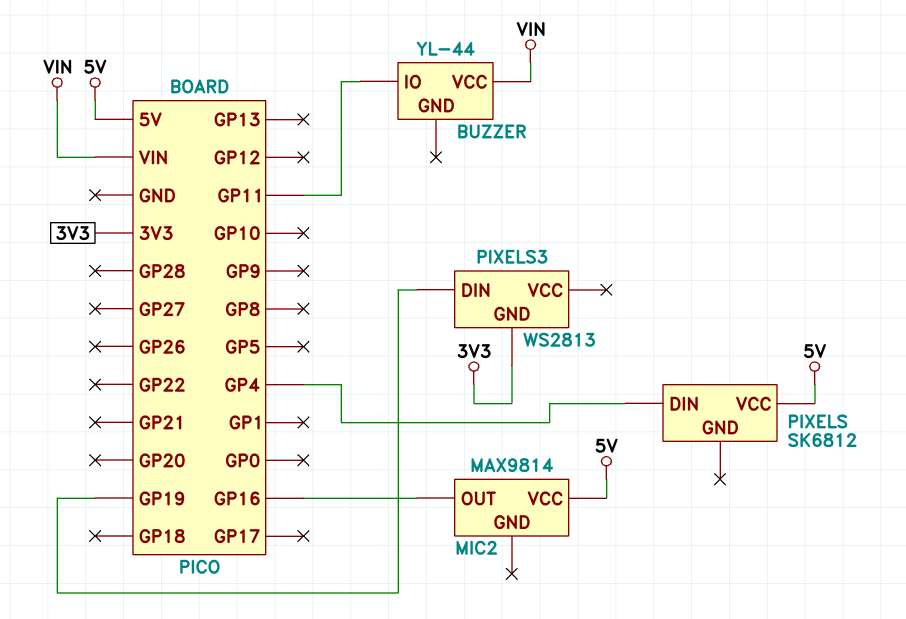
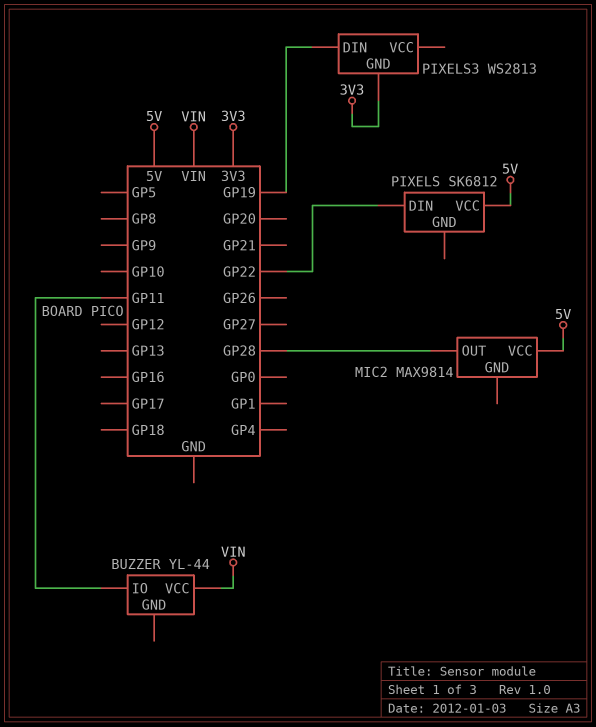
MIC2 pin OUT: GP16 -> GP28
PIXELS pin DIN: GP4 -> GP22

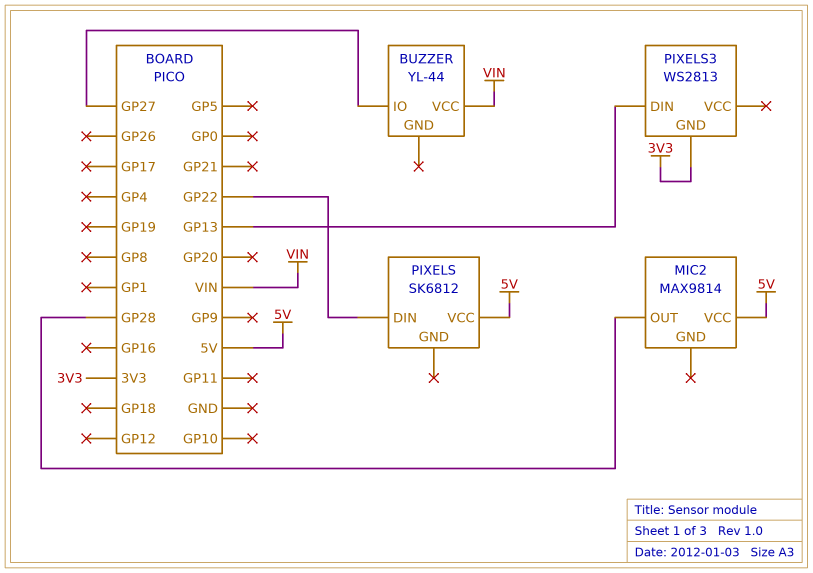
BUZZER pin IO: GP11 -> GP27
PIXELS3 pin DIN: GP19 -> GP13

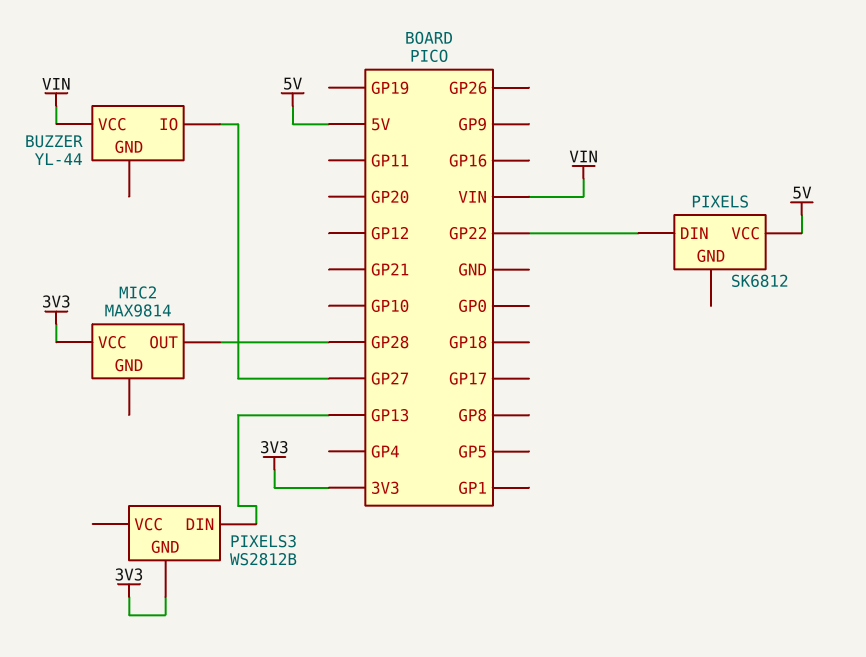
MIC2 pin VCC: 5V -> 3V3
PIXELS3: WS2813 -> WS2812B

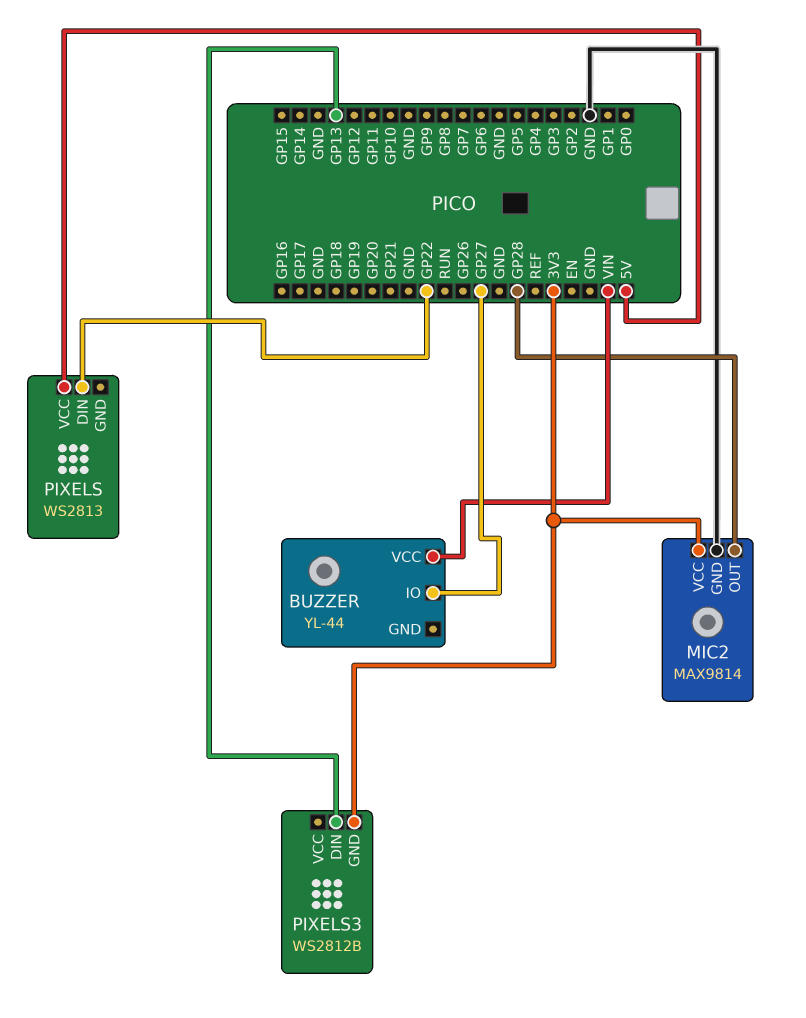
MIC2 pin GND: none -> GND
PIXELS: SK6812 -> WS2813

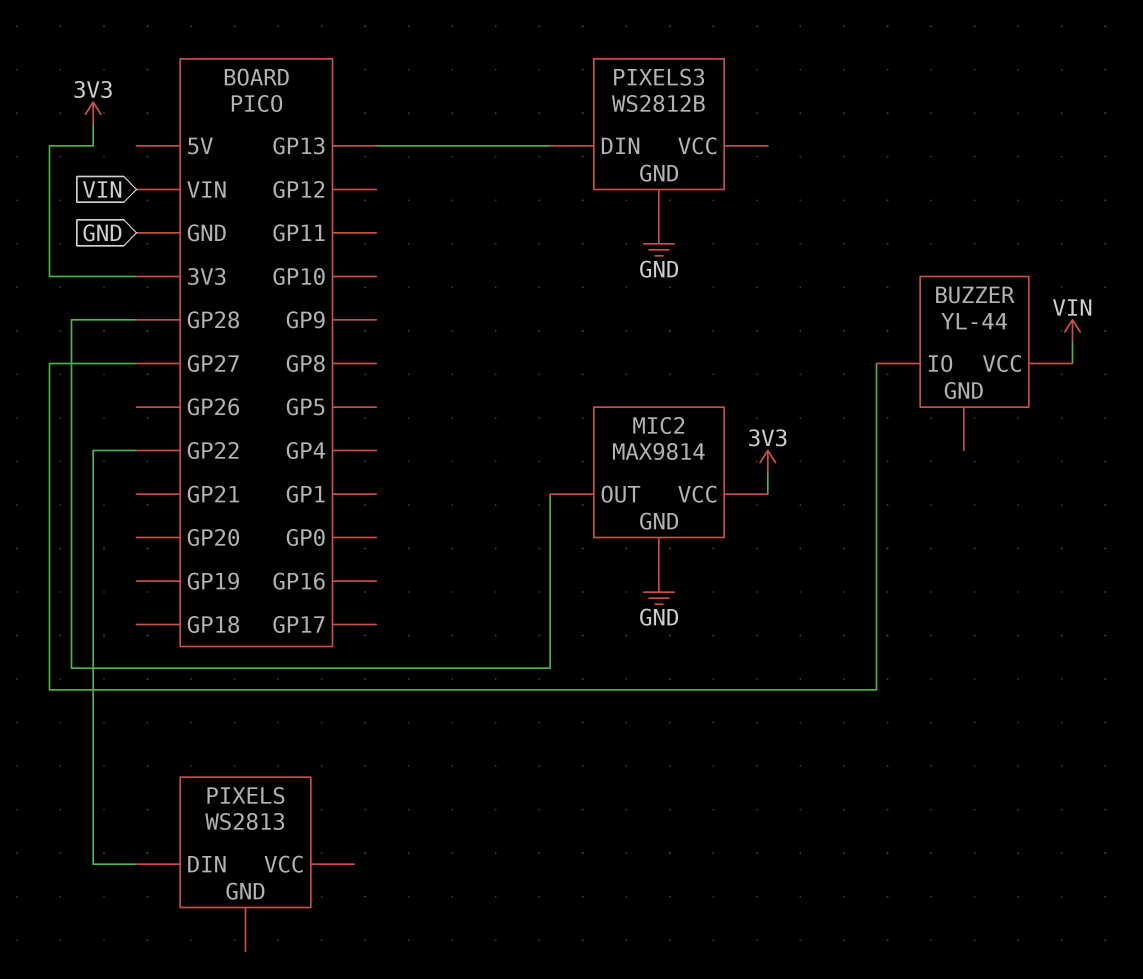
PIXELS pin VCC: 5V -> none
PIXELS3 pin GND: 3V3 -> GND

